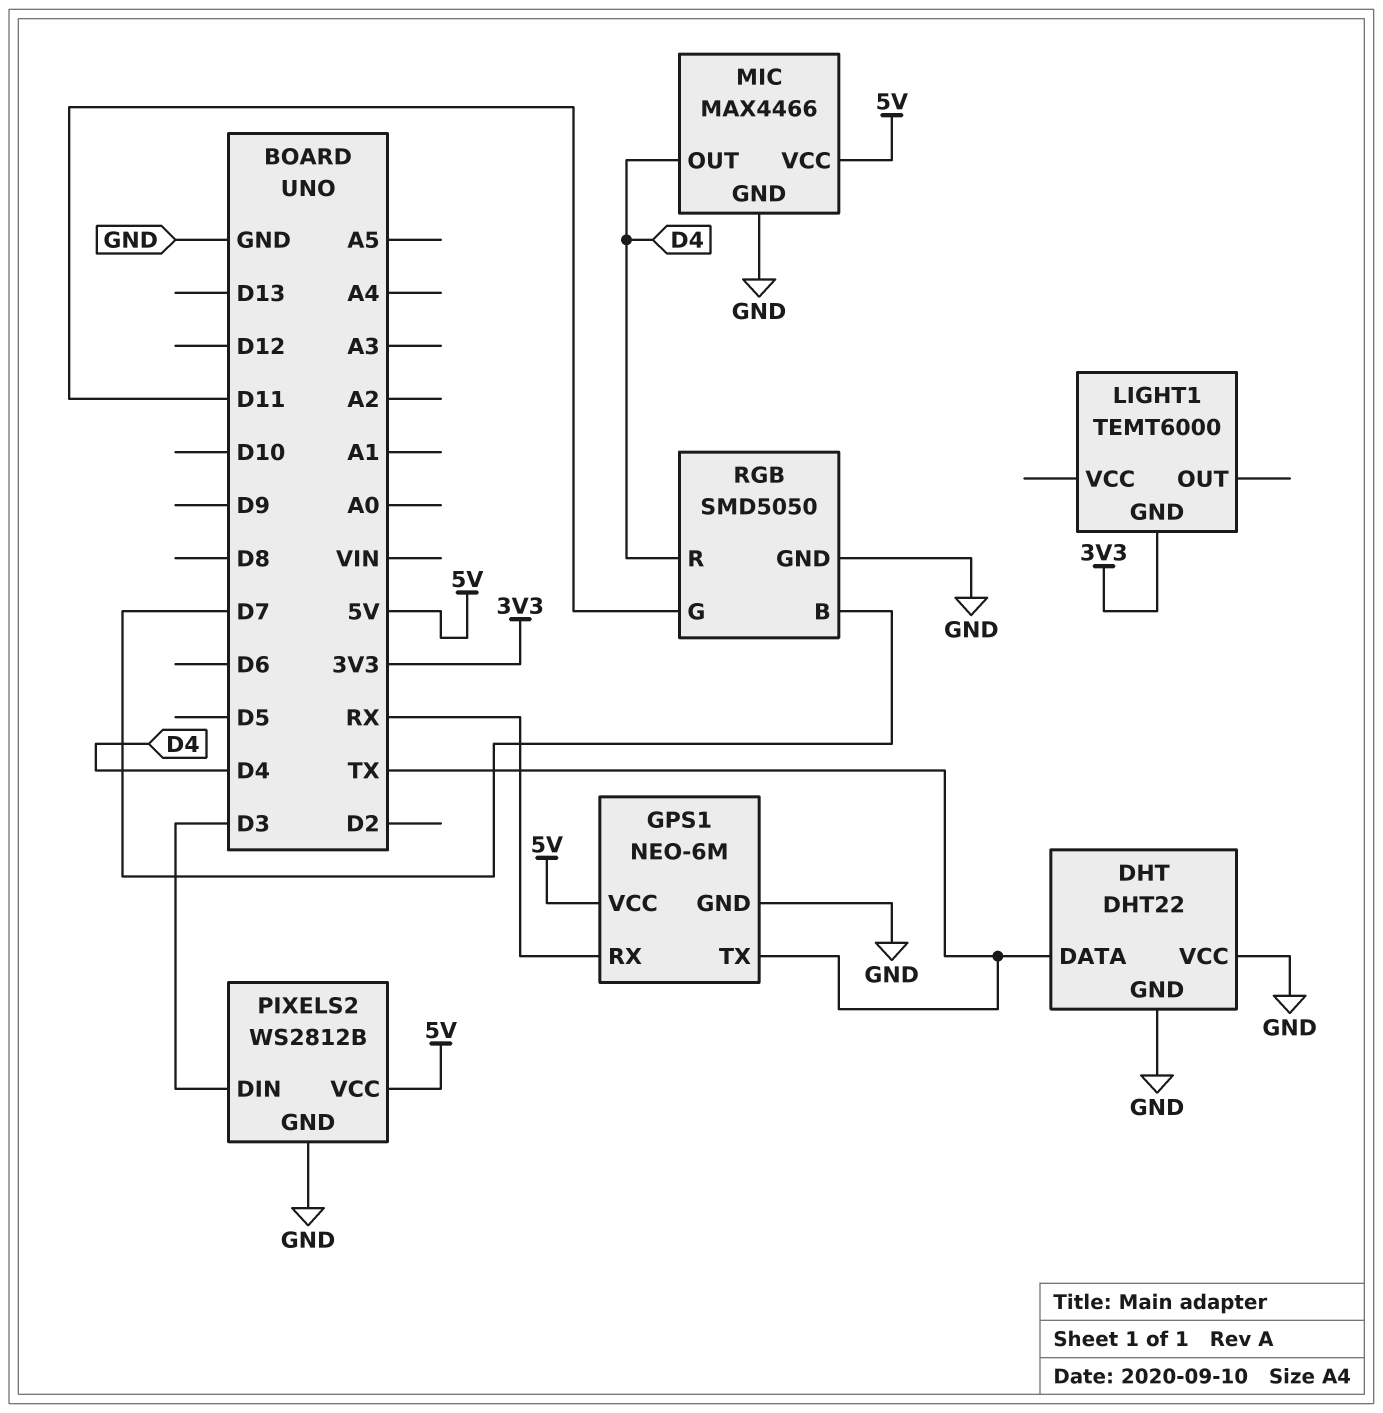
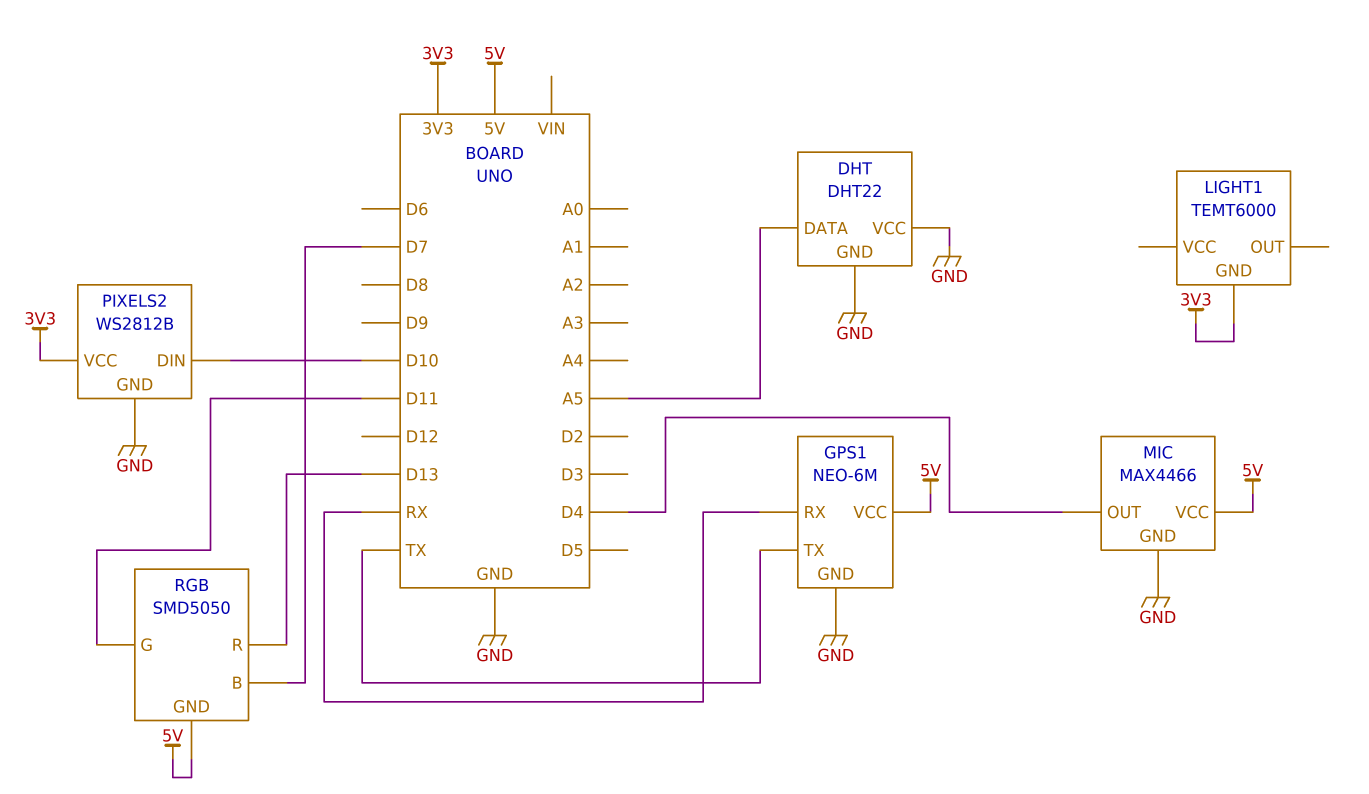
DHT pin DATA: TX -> A5
PIXELS2 pin DIN: D3 -> D10
PIXELS2 pin VCC: 5V -> 3V3
RGB pin GND: GND -> 5V
RGB pin R: D4 -> D13

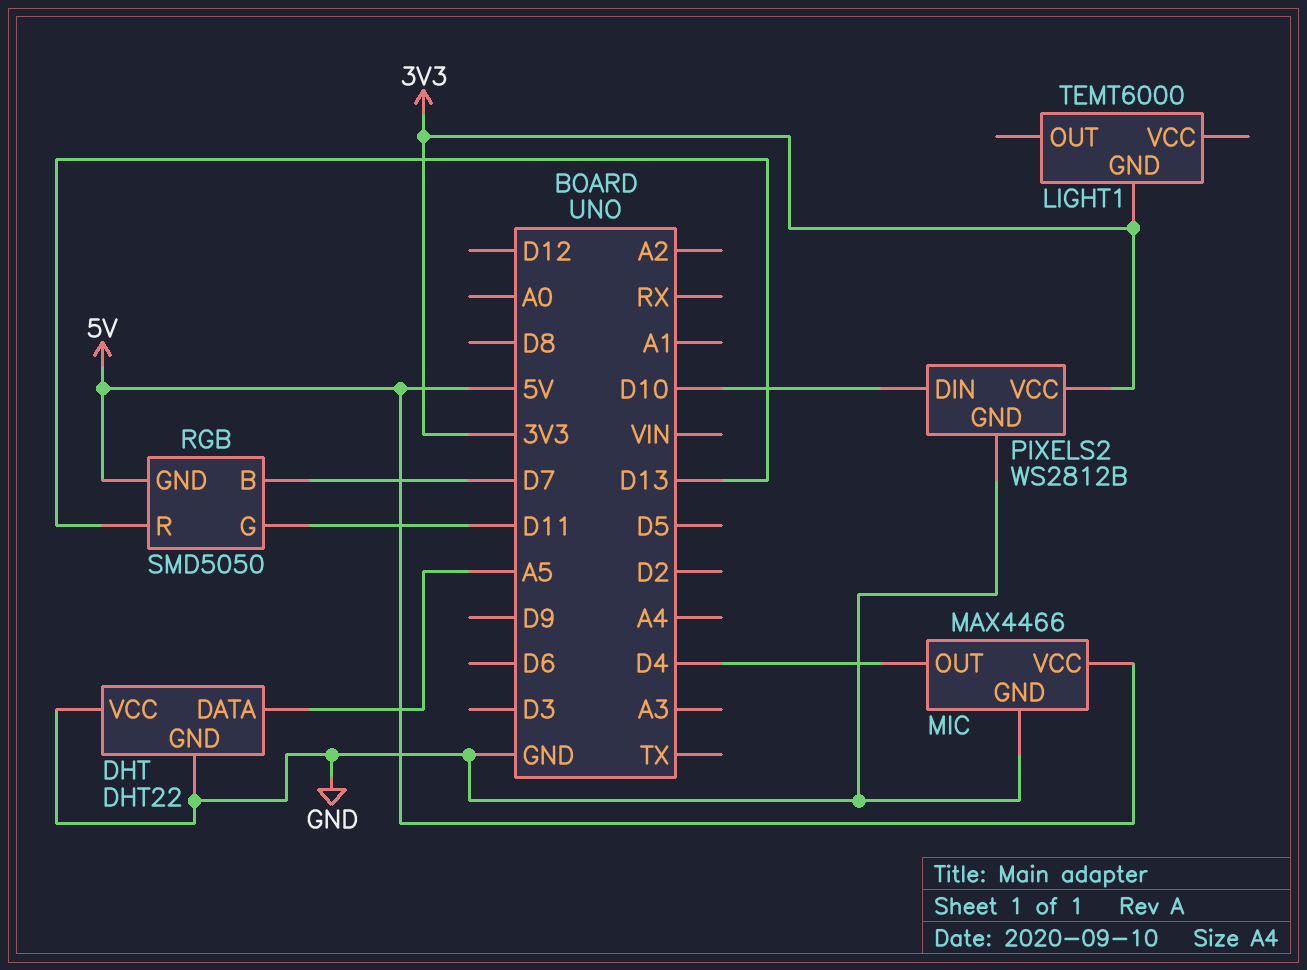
GPS1: NEO-6M -> none
GPS1 pin GND: GND -> none
GPS1 pin RX: RX -> none
GPS1 pin TX: TX -> none
GPS1 pin VCC: 5V -> none

